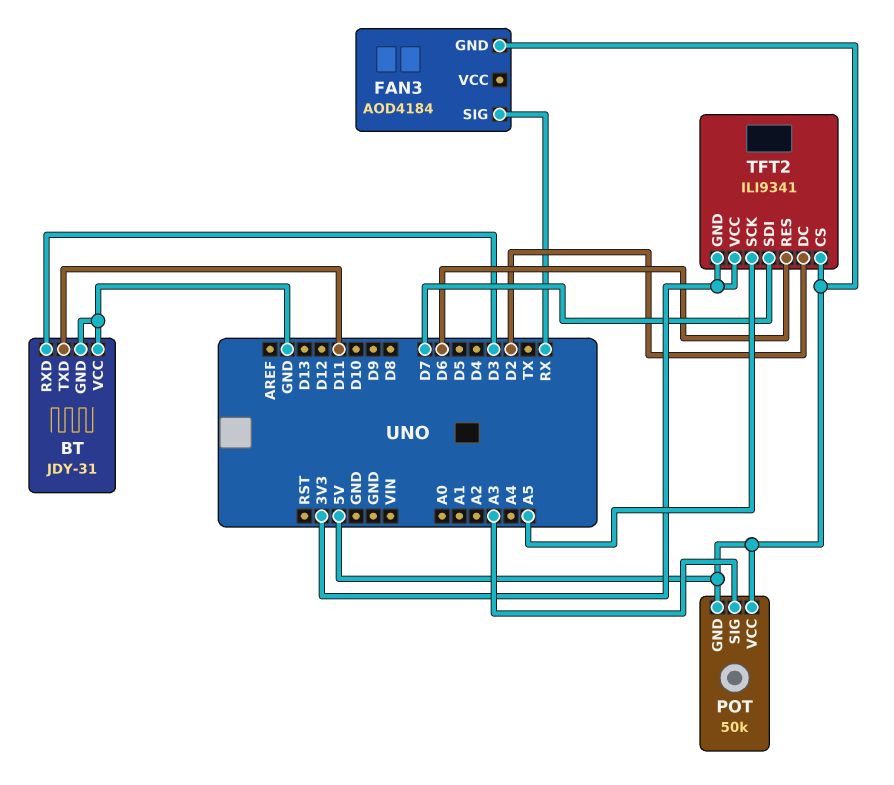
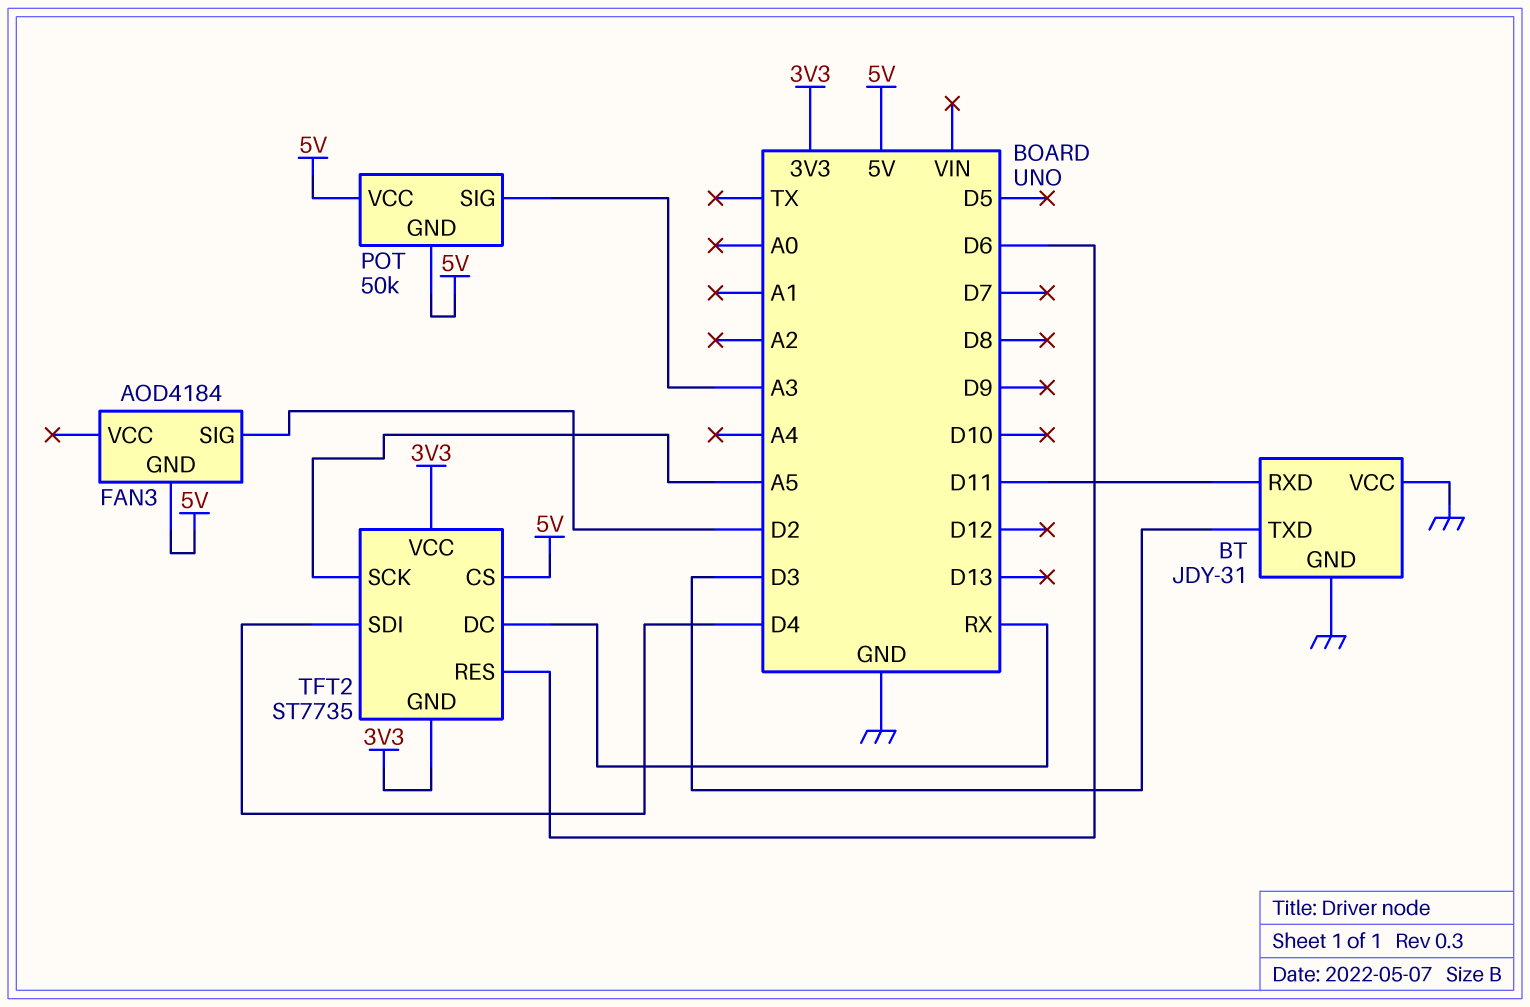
BT pin RXD: D3 -> D11
BT pin TXD: D11 -> D3
FAN3 pin SIG: RX -> D2
TFT2: ILI9341 -> ST7735
TFT2 pin DC: D2 -> RX
TFT2 pin SDI: D7 -> D4

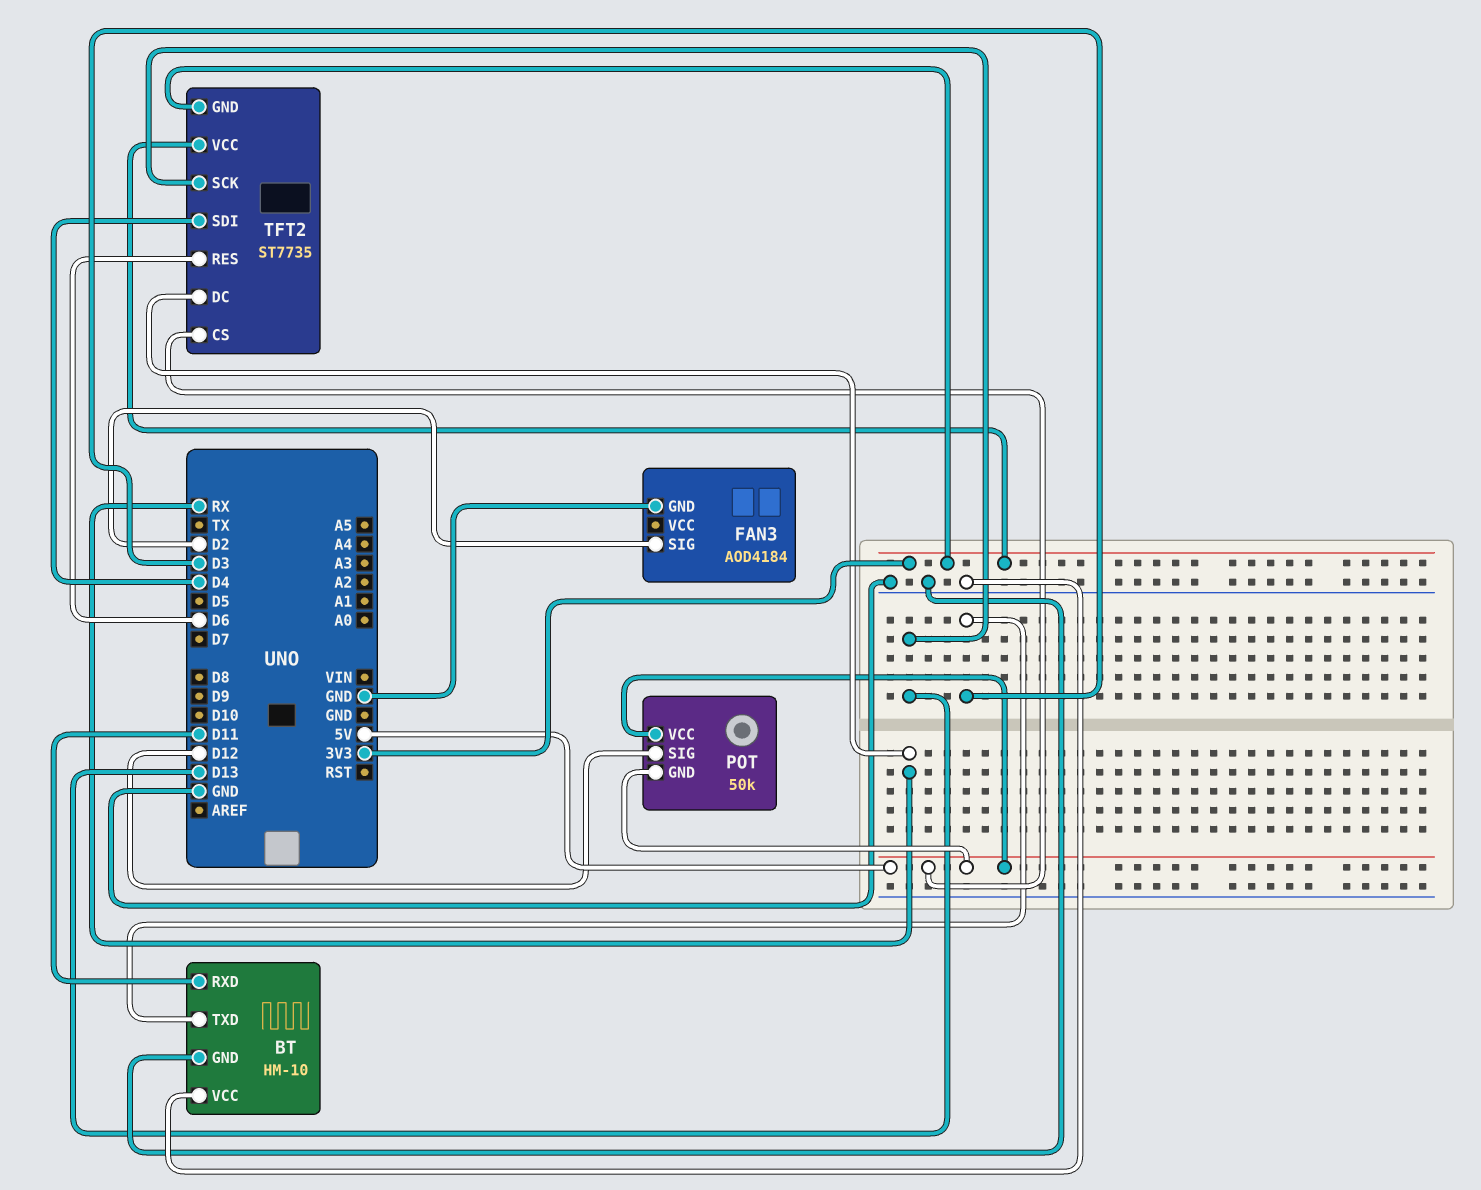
BT: JDY-31 -> HM-10
FAN3 pin GND: 5V -> GND
POT pin SIG: A3 -> D12
TFT2 pin SCK: A5 -> D13

